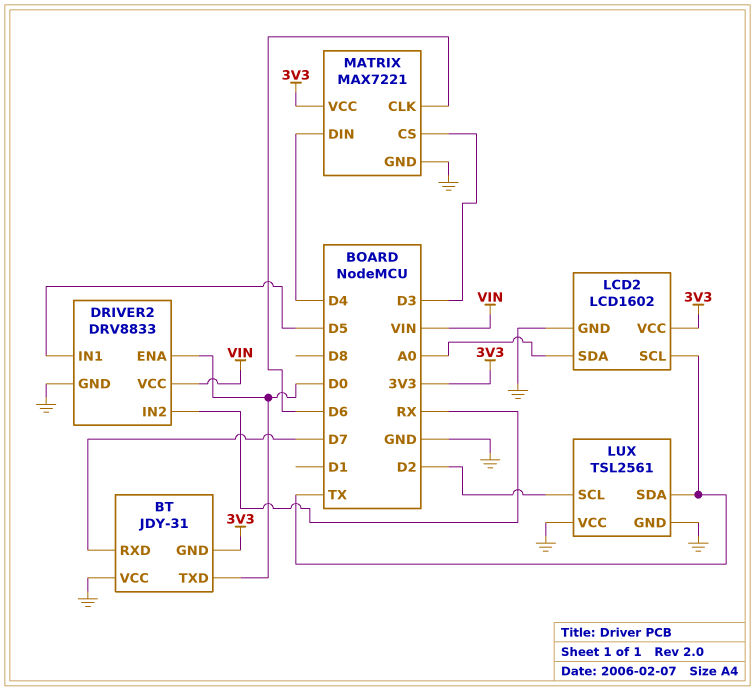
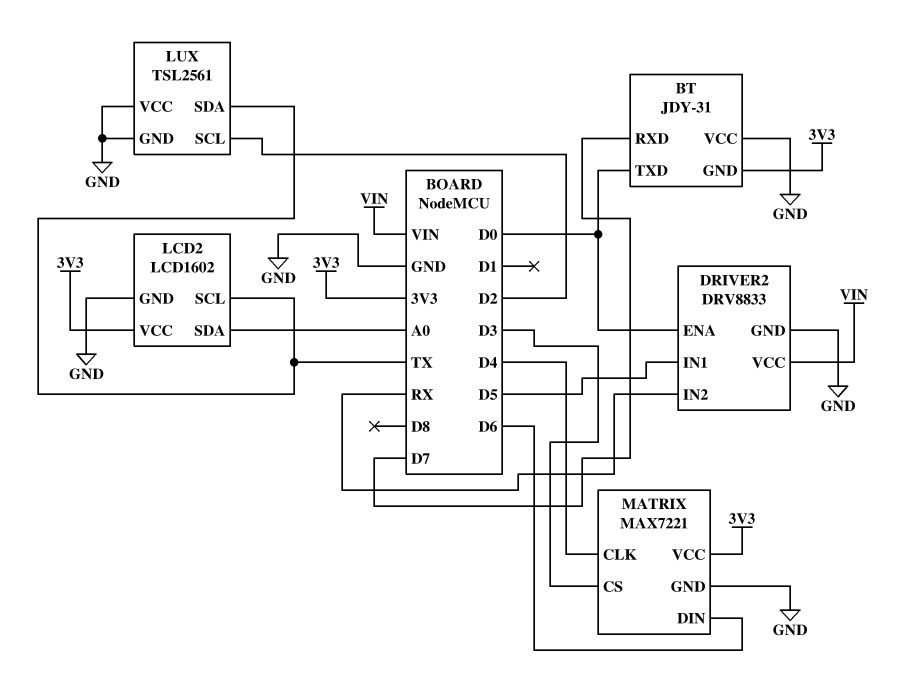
MATRIX pin CLK: D6 -> D4
MATRIX pin DIN: D4 -> D6

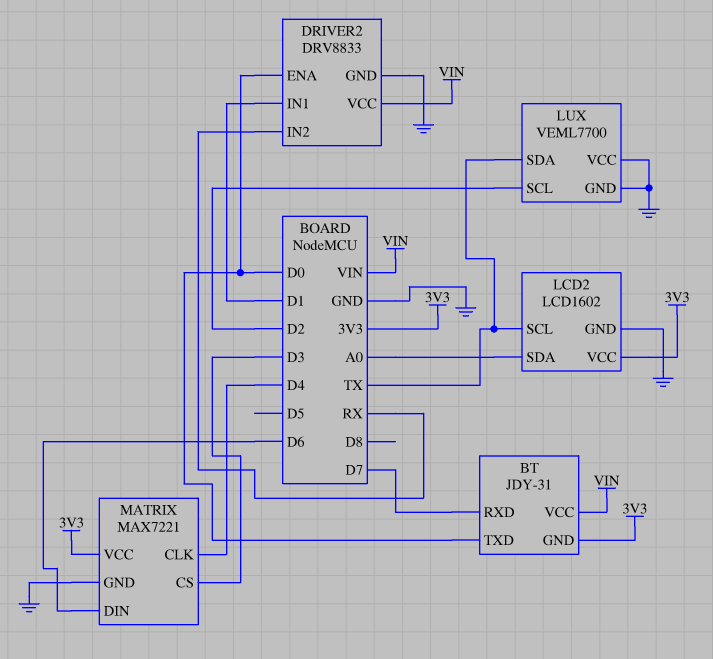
BT pin VCC: GND -> VIN
DRIVER2 pin IN1: D5 -> D1
LUX: TSL2561 -> VEML7700

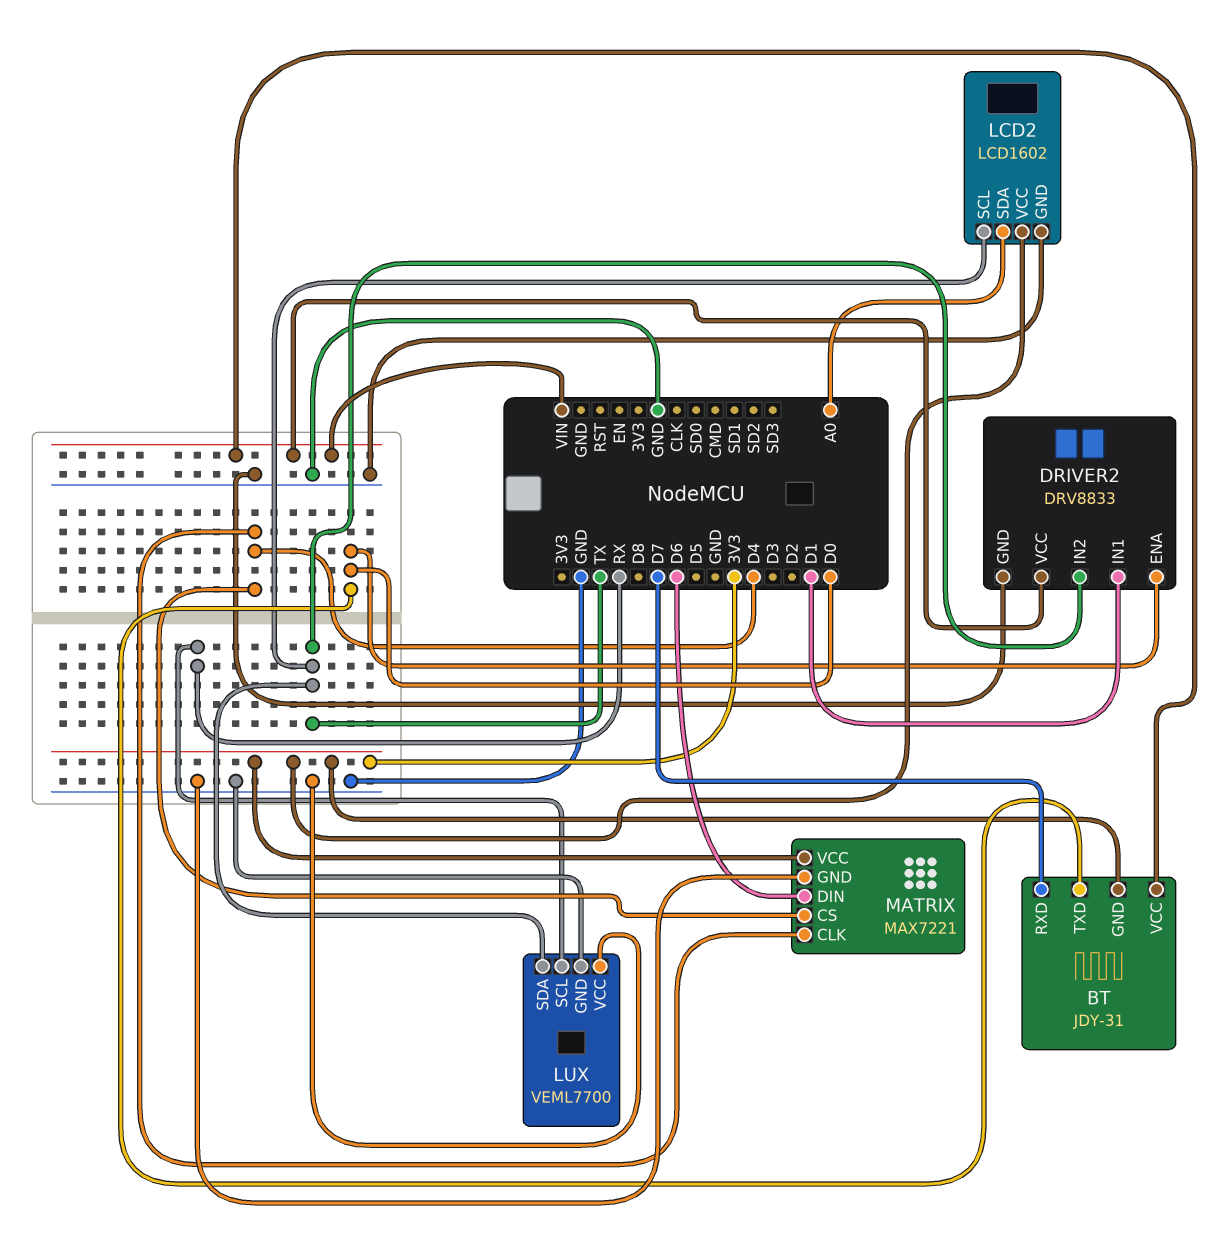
DRIVER2 pin IN2: RX -> TX
LUX pin SCL: D2 -> RX
MATRIX pin CS: D3 -> D4

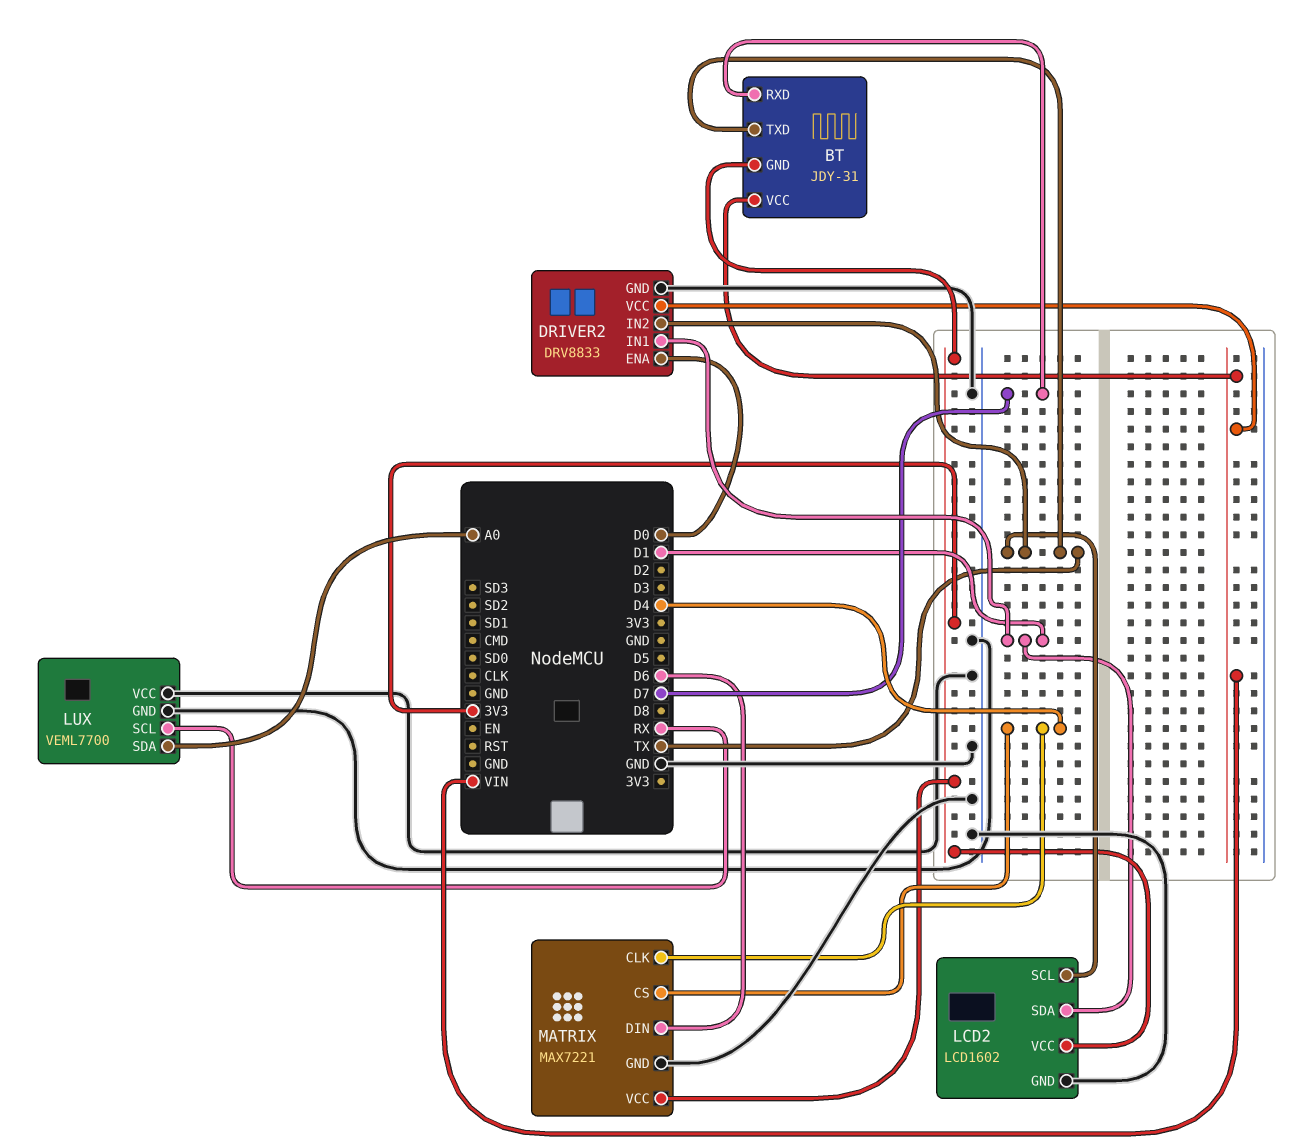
BT pin TXD: D0 -> TX
LCD2 pin SDA: A0 -> D1
LUX pin SDA: TX -> A0

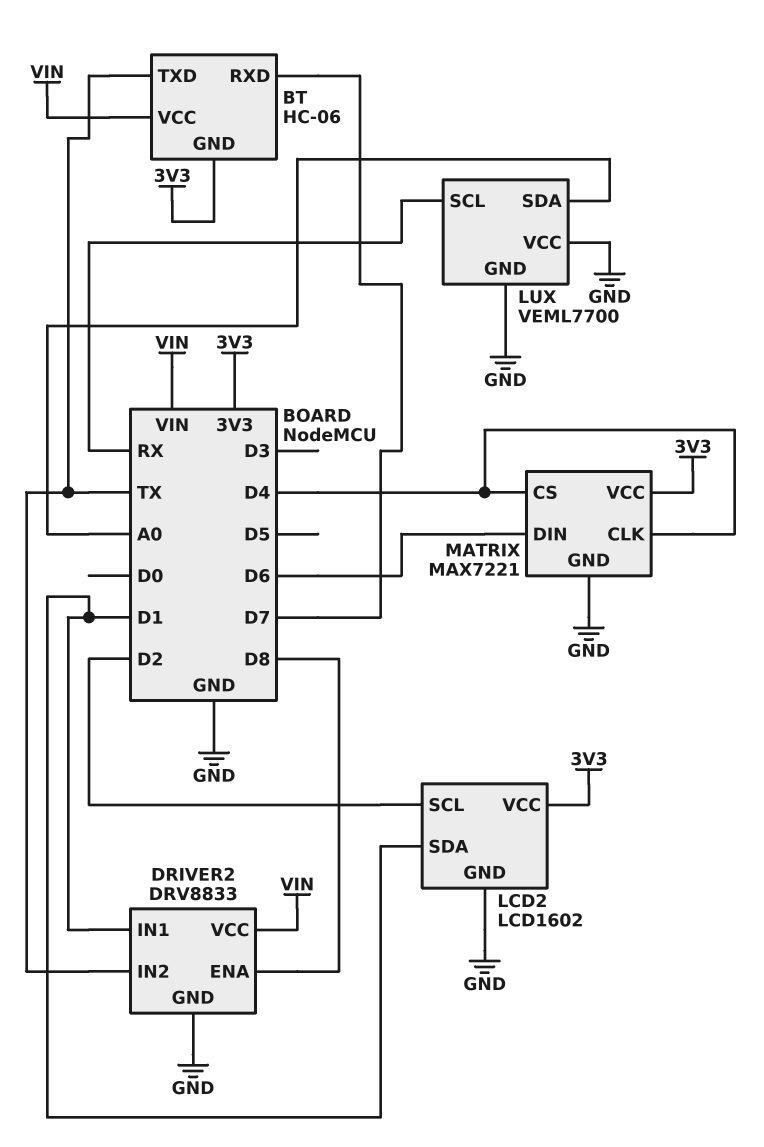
BT: JDY-31 -> HC-06
DRIVER2 pin ENA: D0 -> D8
LCD2 pin SCL: TX -> D2

